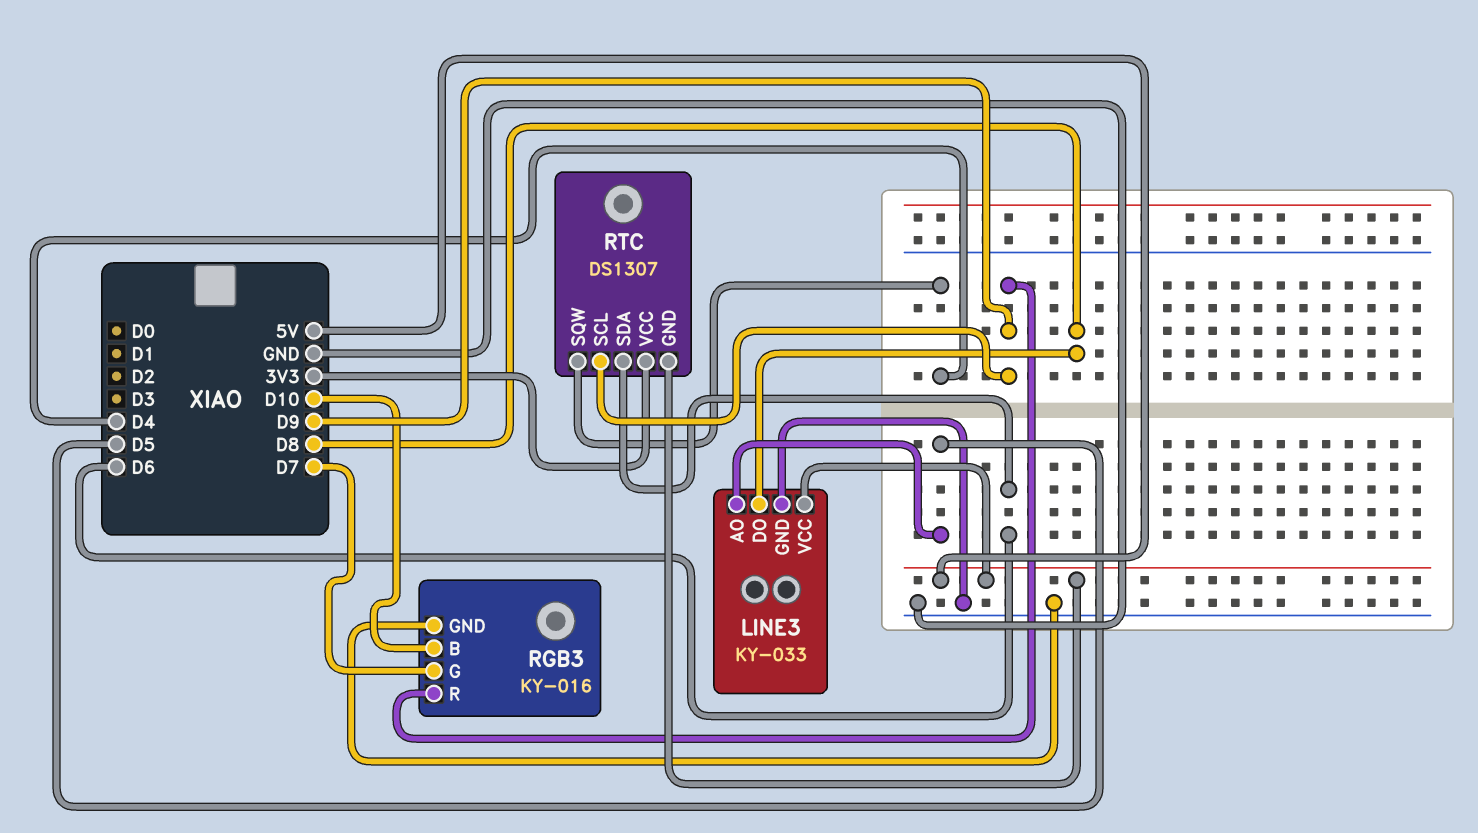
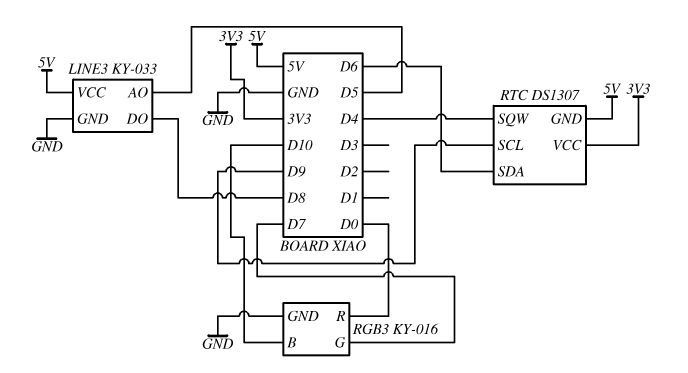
RGB3 pin R: D9 -> D0

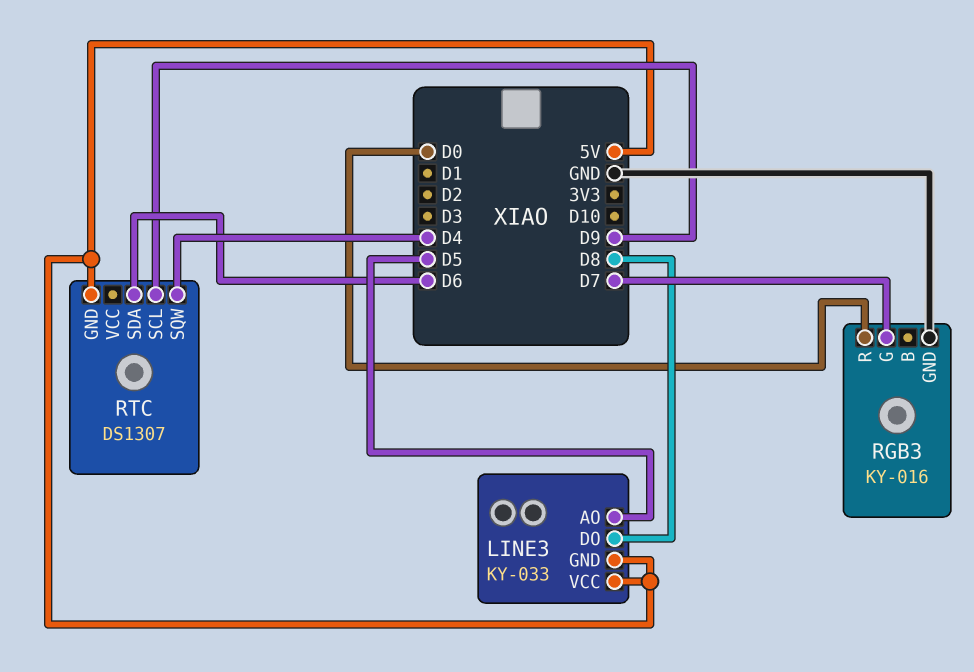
LINE3 pin GND: GND -> 5V
RGB3 pin B: D10 -> none
RTC pin VCC: 3V3 -> none

